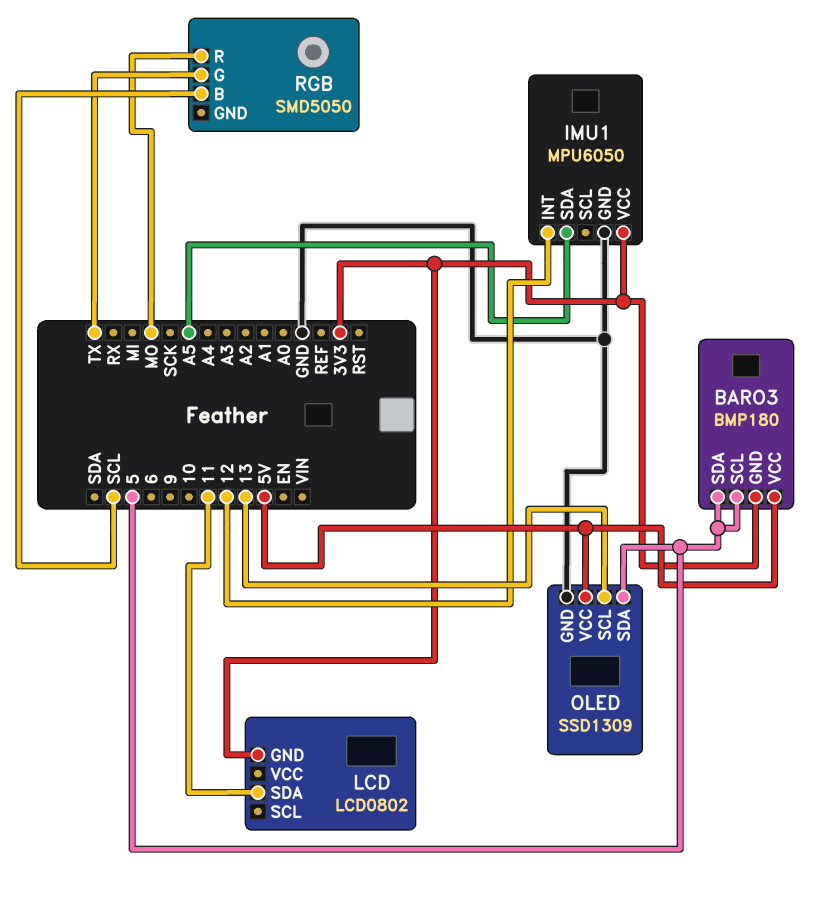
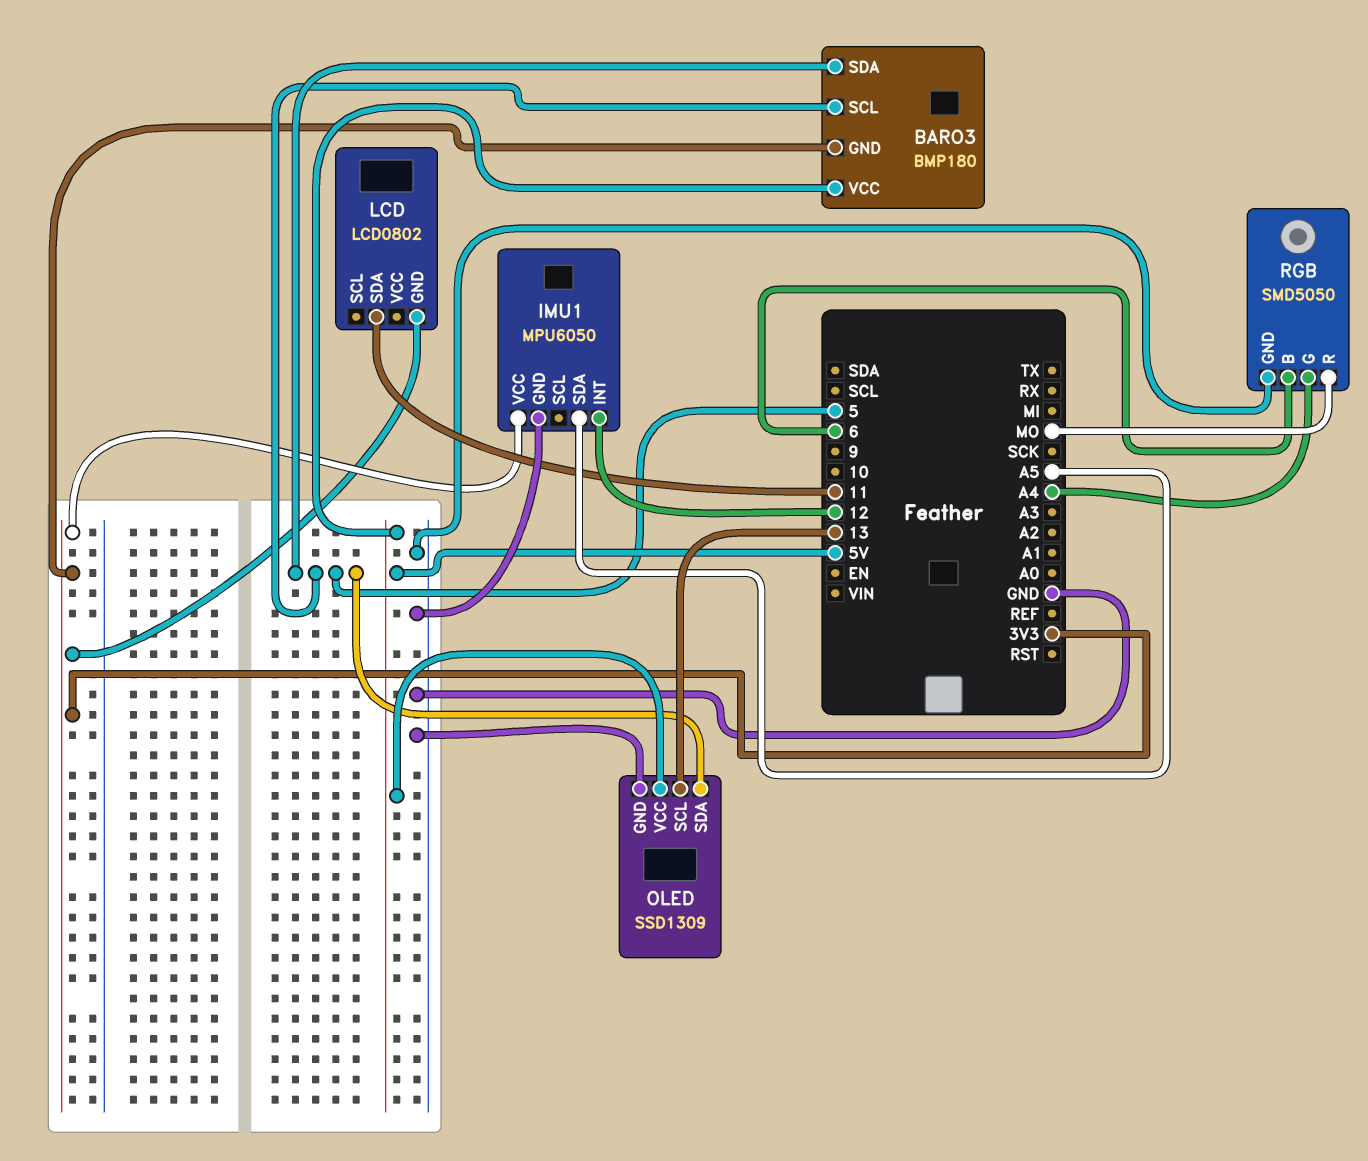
RGB pin B: SCL -> 6
RGB pin G: TX -> A4
RGB pin GND: none -> GND

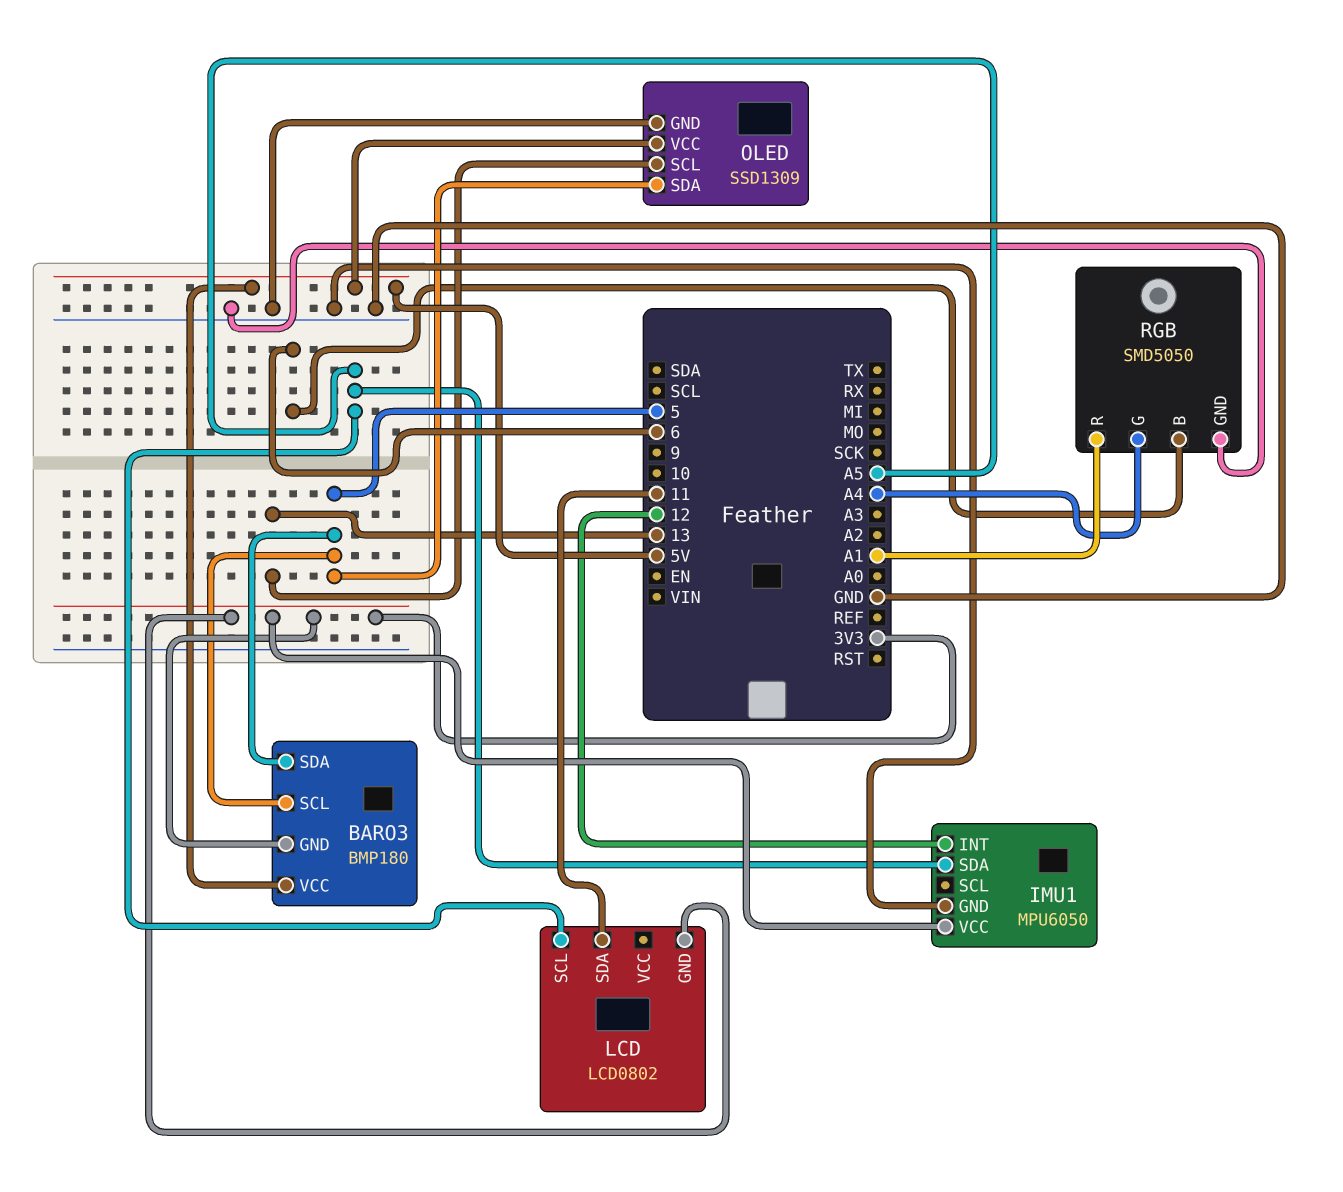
LCD pin SCL: none -> A5
RGB pin R: MO -> A1

